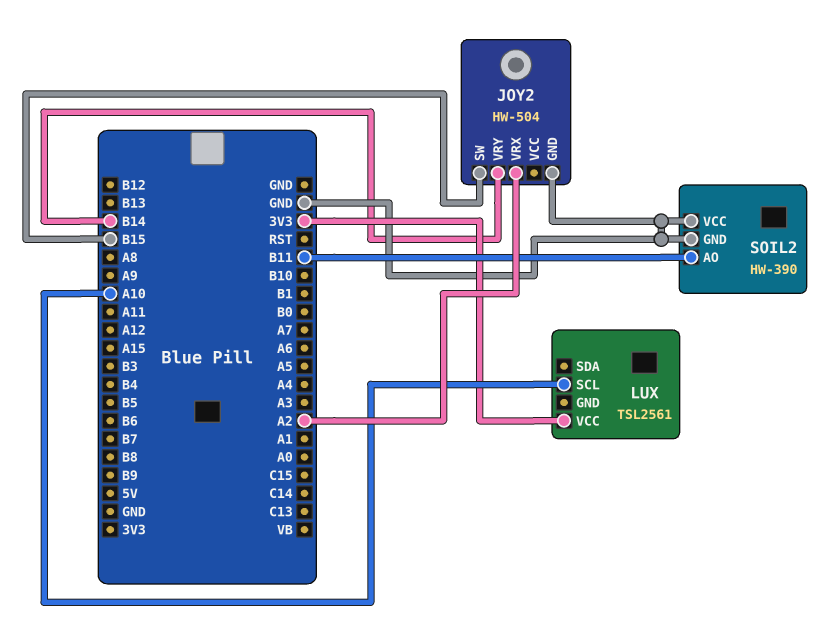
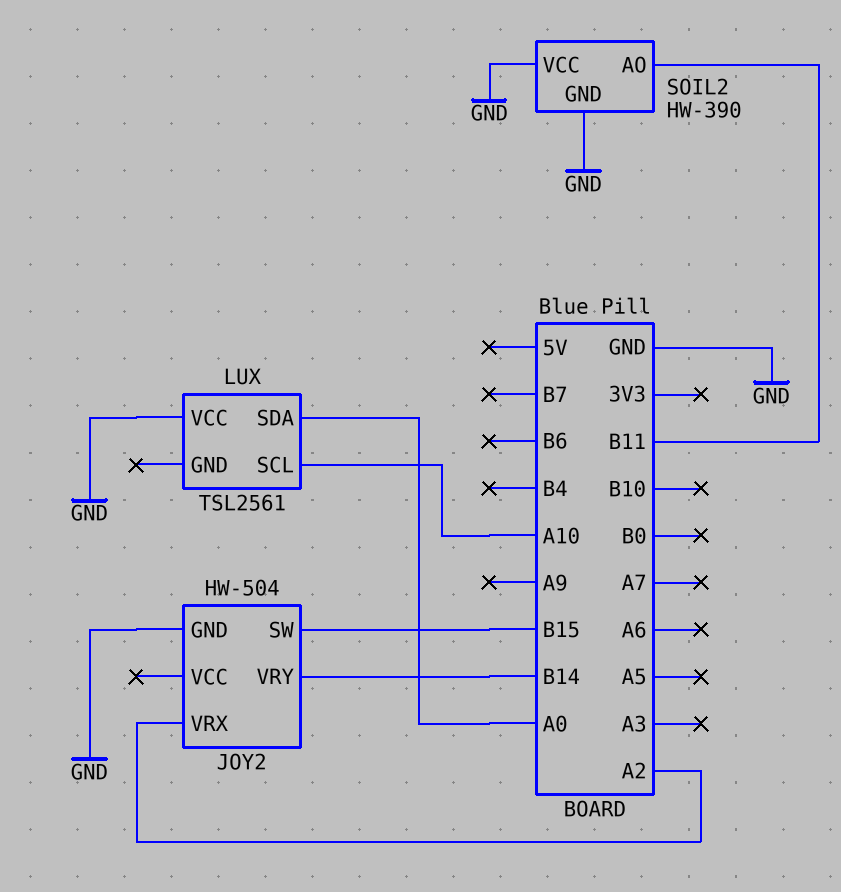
LUX pin SDA: none -> A0
LUX pin VCC: 3V3 -> GND

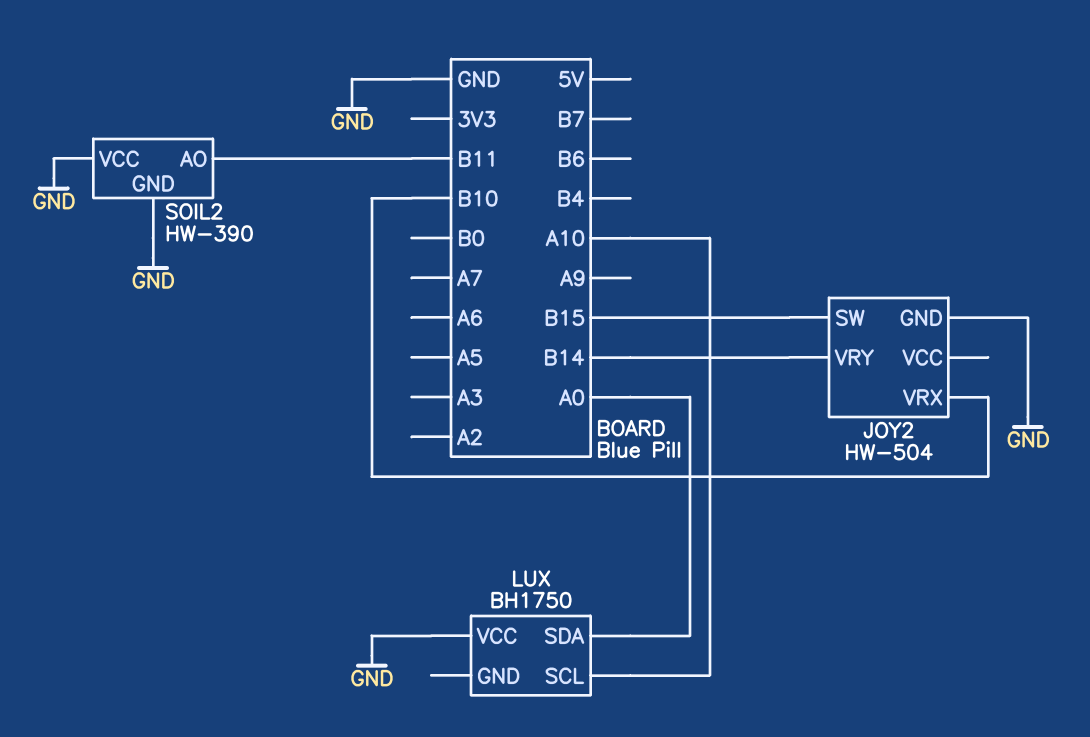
JOY2 pin VRX: A2 -> B10
LUX: TSL2561 -> BH1750

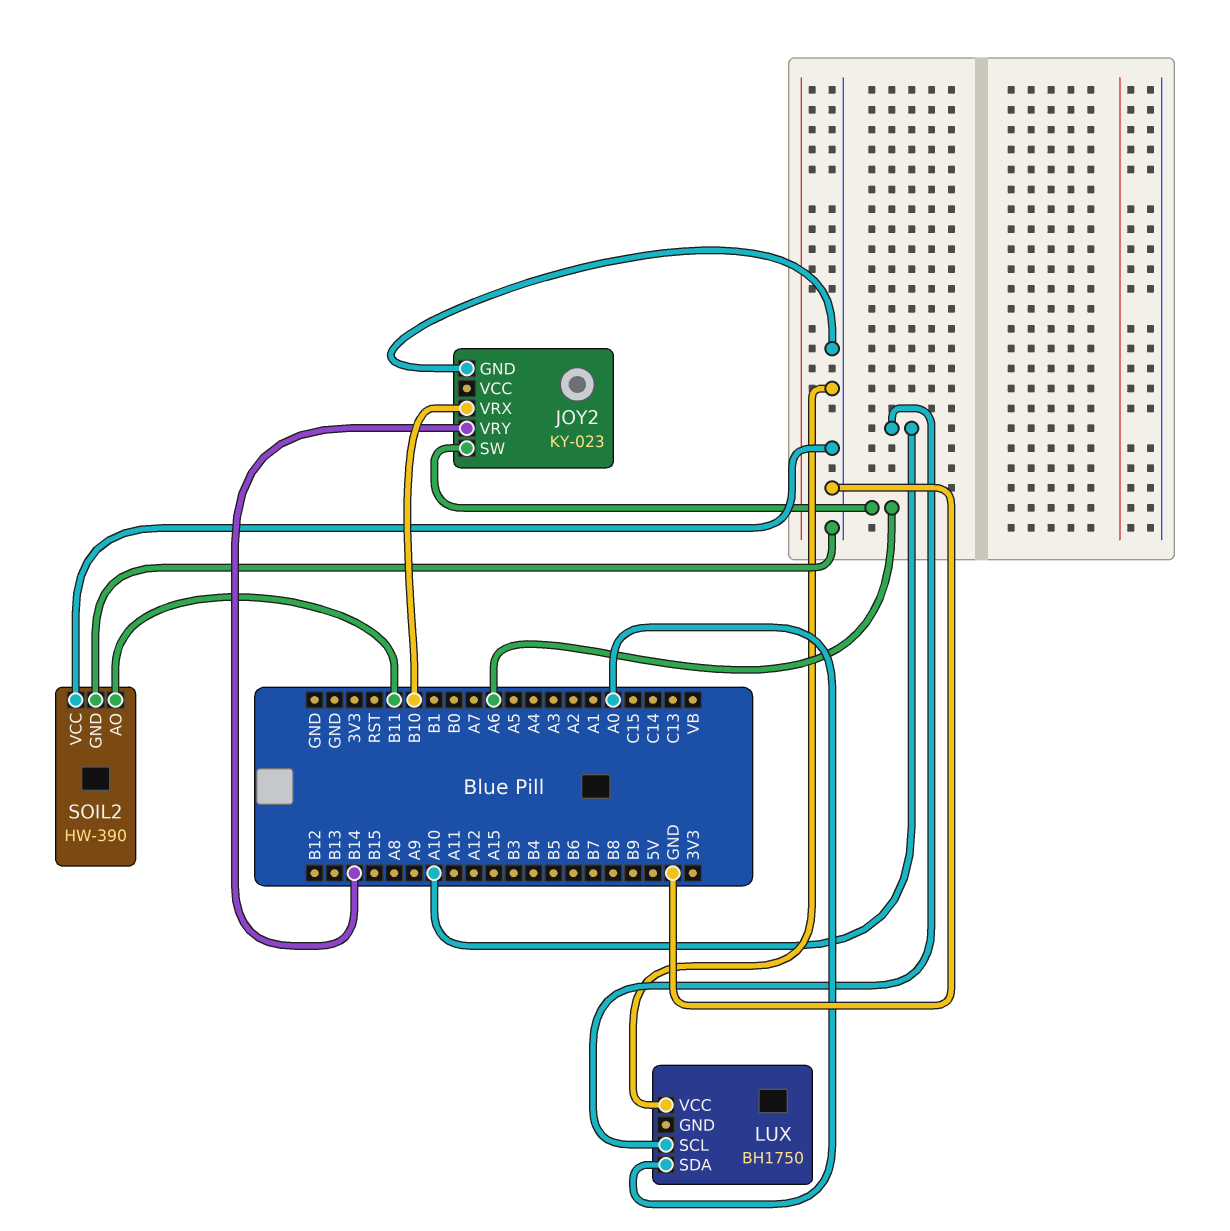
JOY2: HW-504 -> KY-023
JOY2 pin SW: B15 -> A6

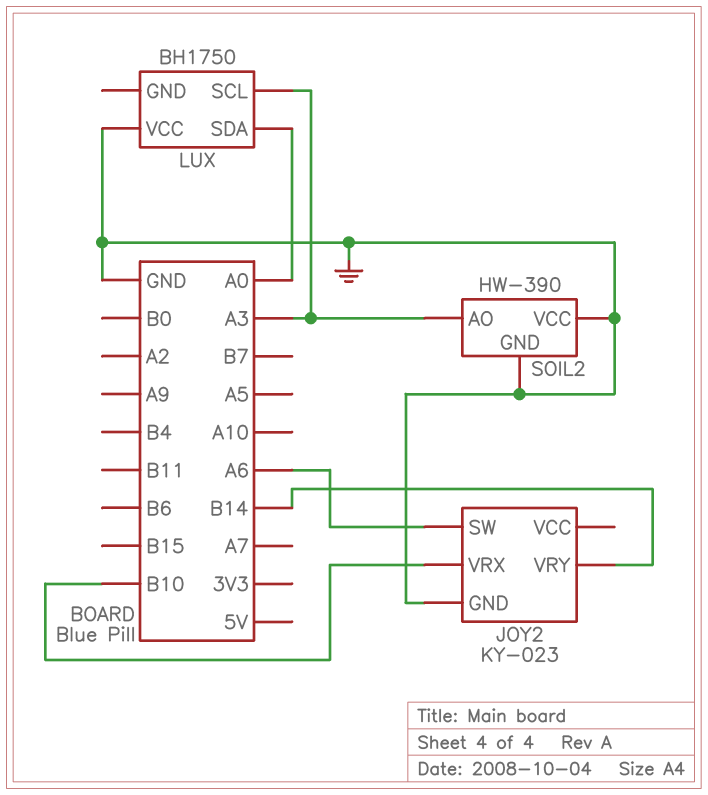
LUX pin SCL: A10 -> A3
SOIL2 pin AO: B11 -> A3

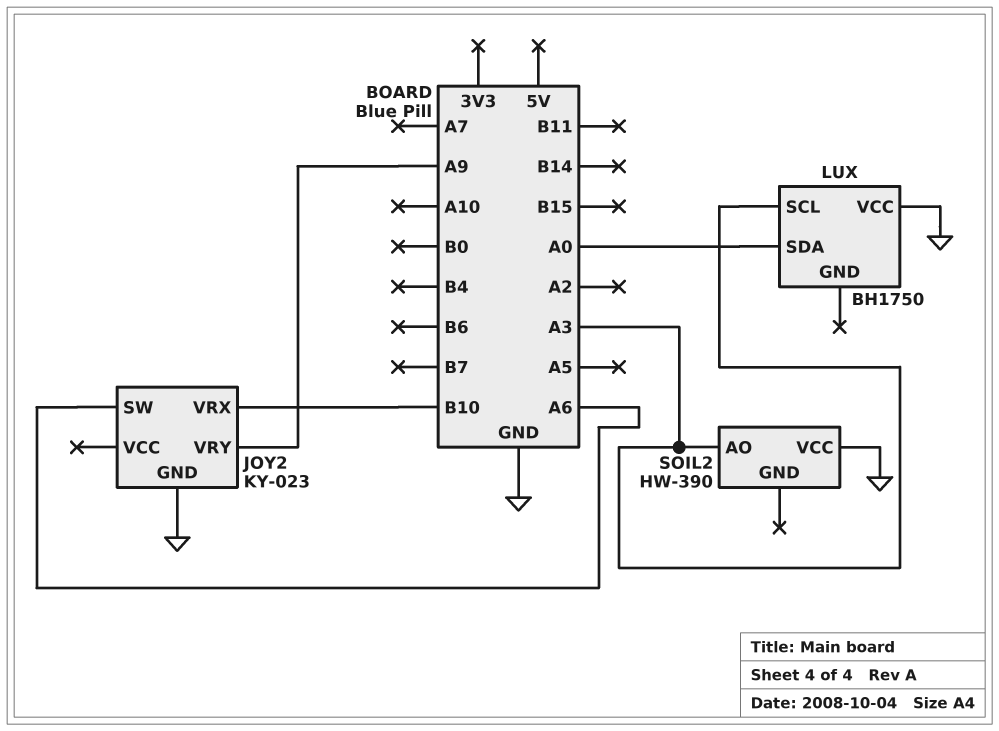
JOY2 pin VRY: B14 -> A9
SOIL2 pin GND: GND -> none

